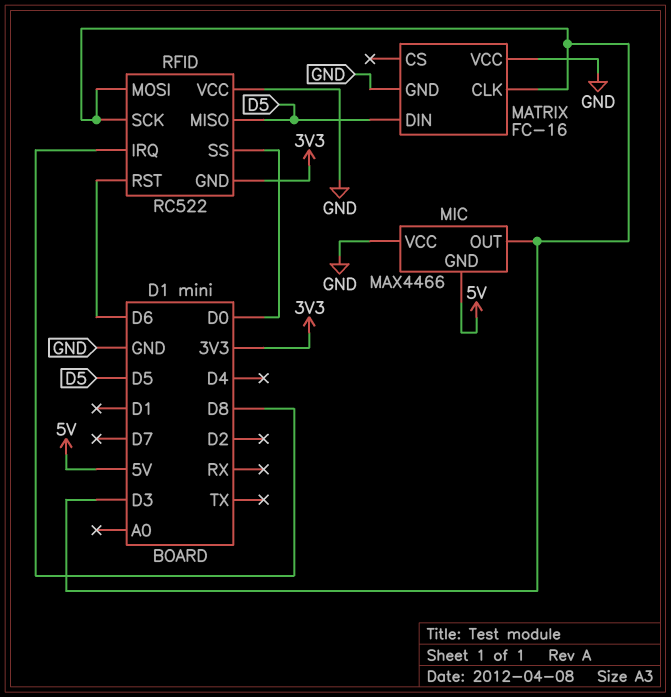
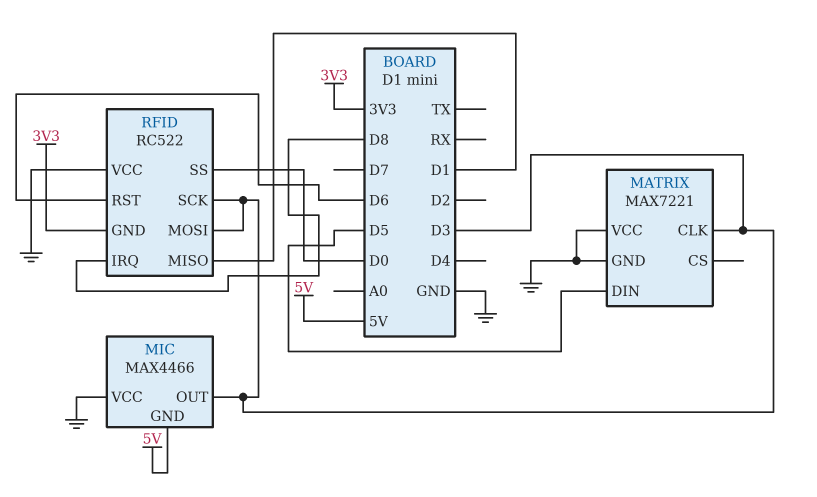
MATRIX: FC-16 -> MAX7221
RFID pin MISO: D5 -> D1

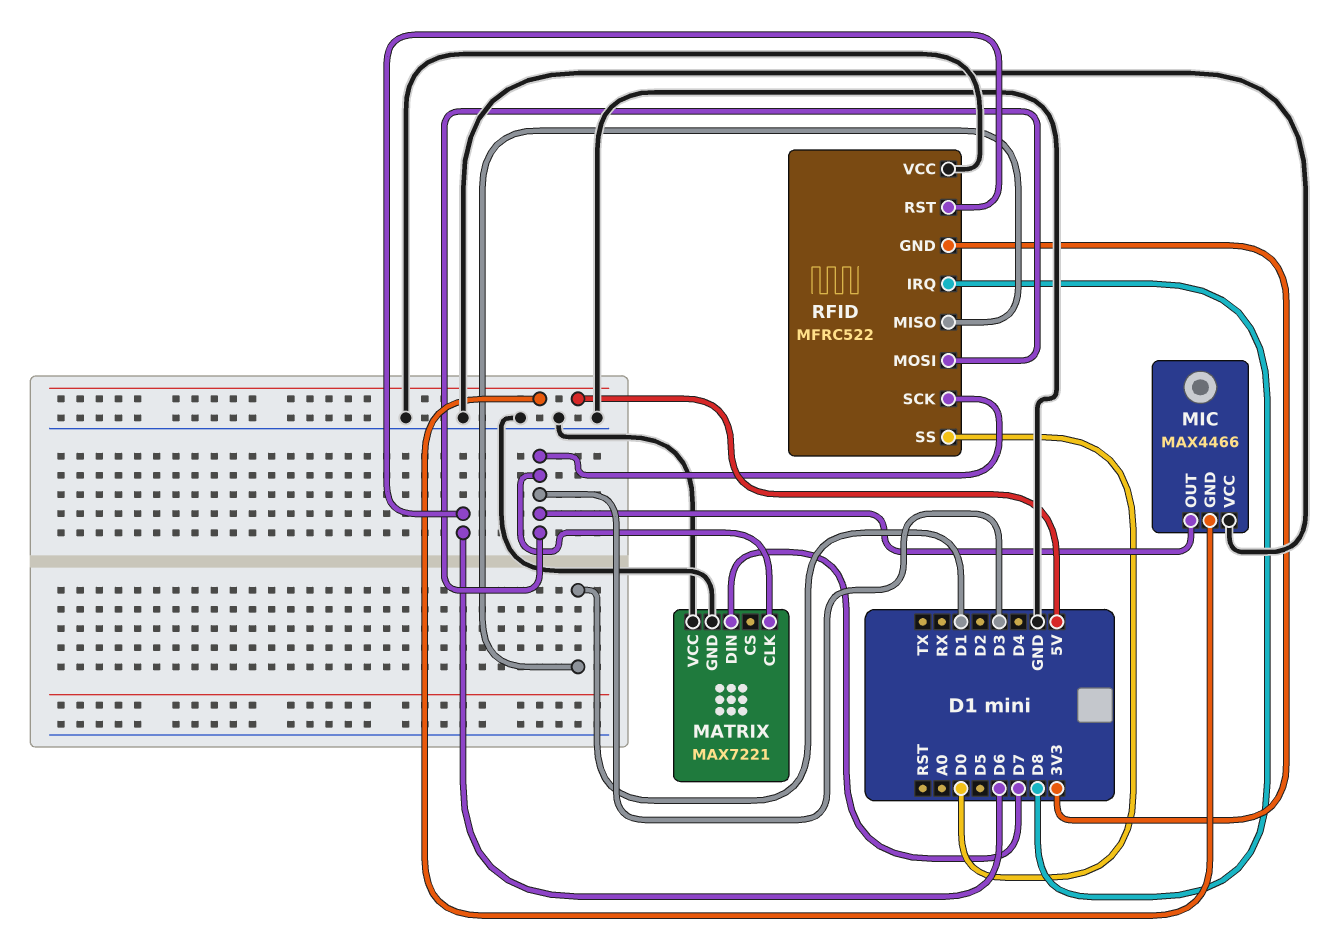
MATRIX pin DIN: D5 -> D7
RFID: RC522 -> MFRC522

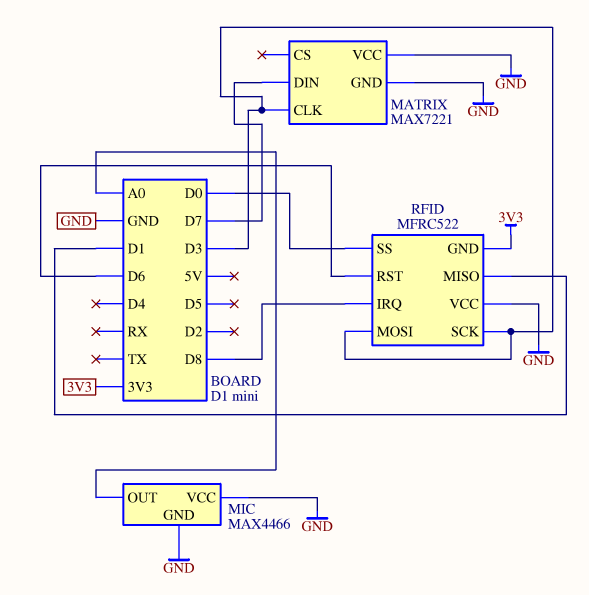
MIC pin GND: 5V -> GND
MIC pin OUT: D3 -> A0

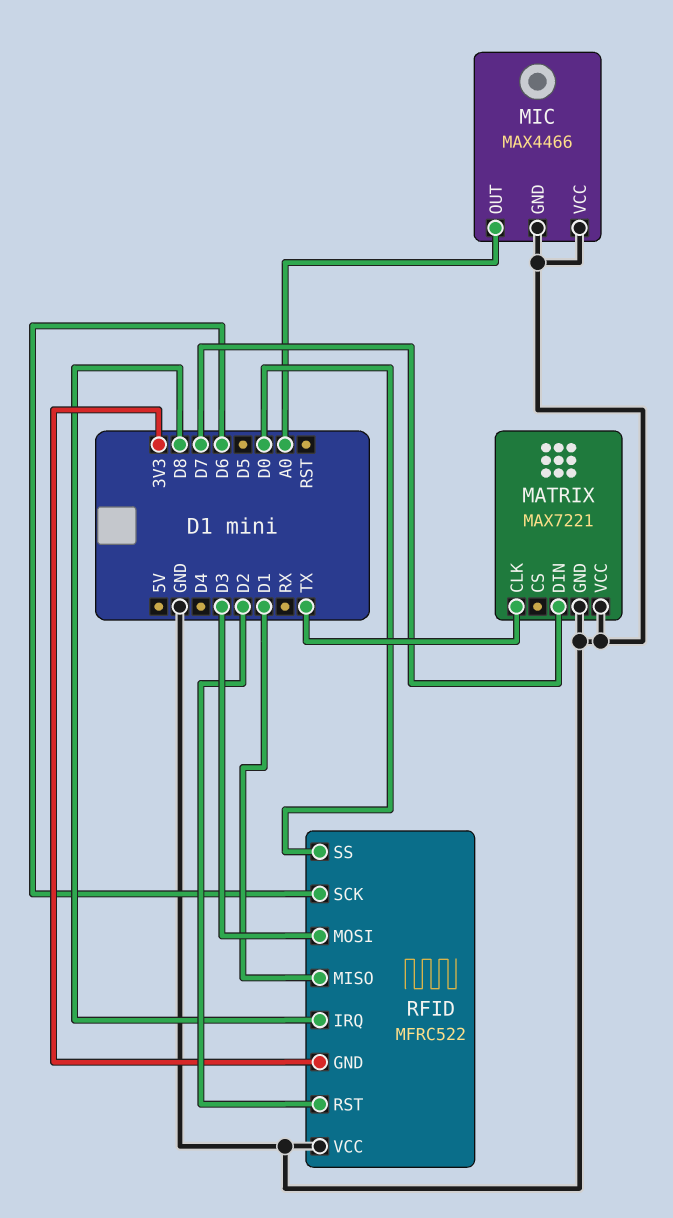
MATRIX pin CLK: D3 -> TX
RFID pin RST: D6 -> D2
RFID pin SCK: D3 -> D6

